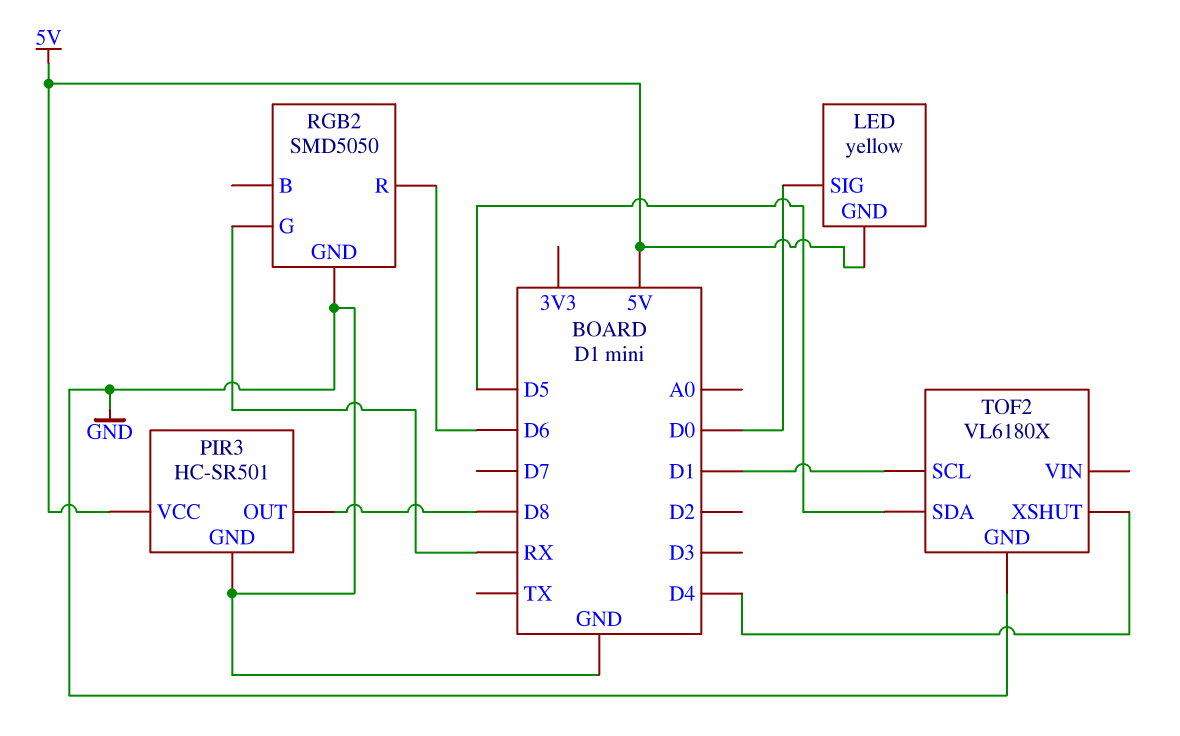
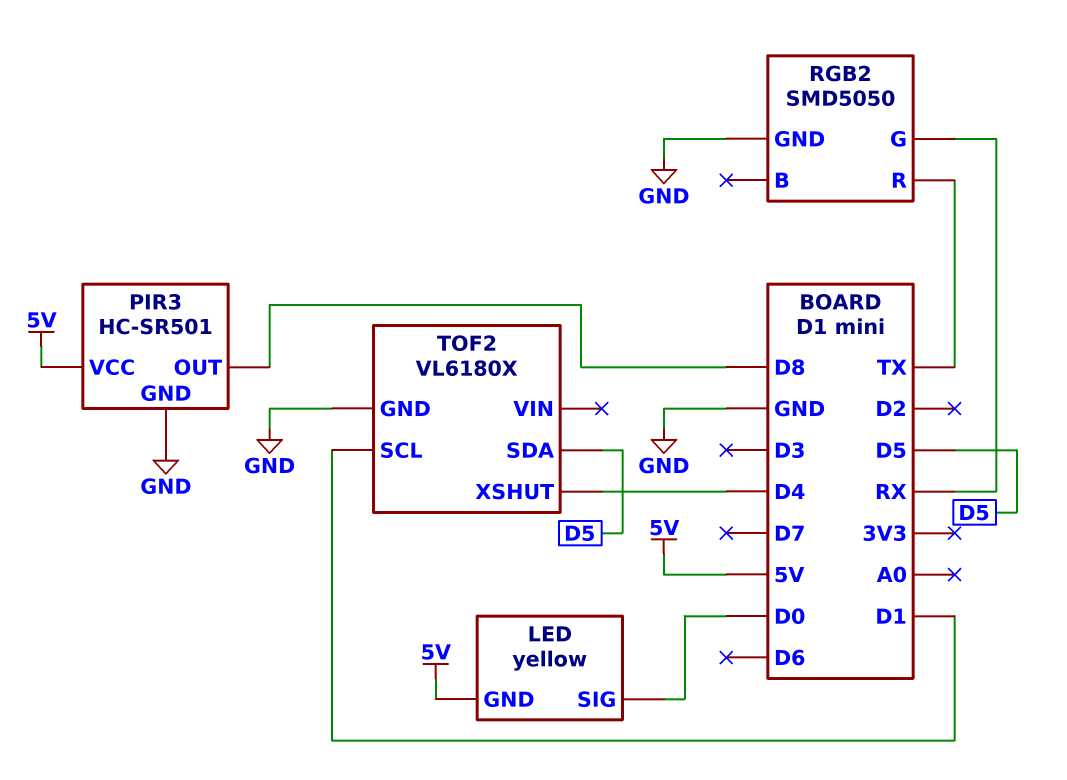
RGB2 pin R: D6 -> TX

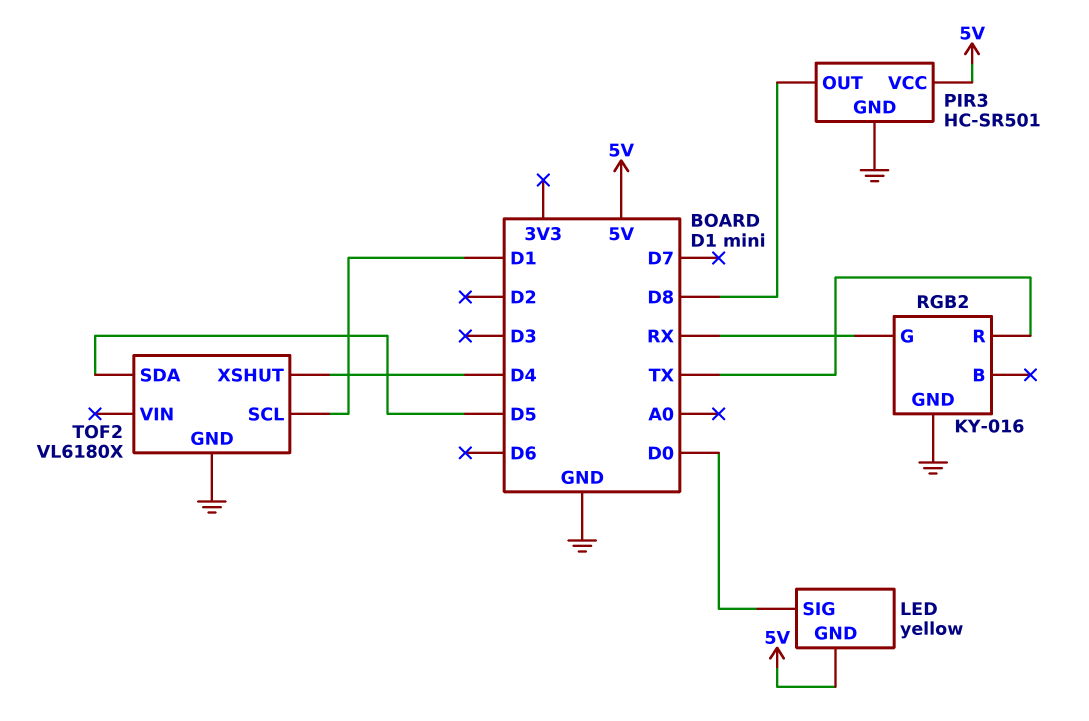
RGB2: SMD5050 -> KY-016

